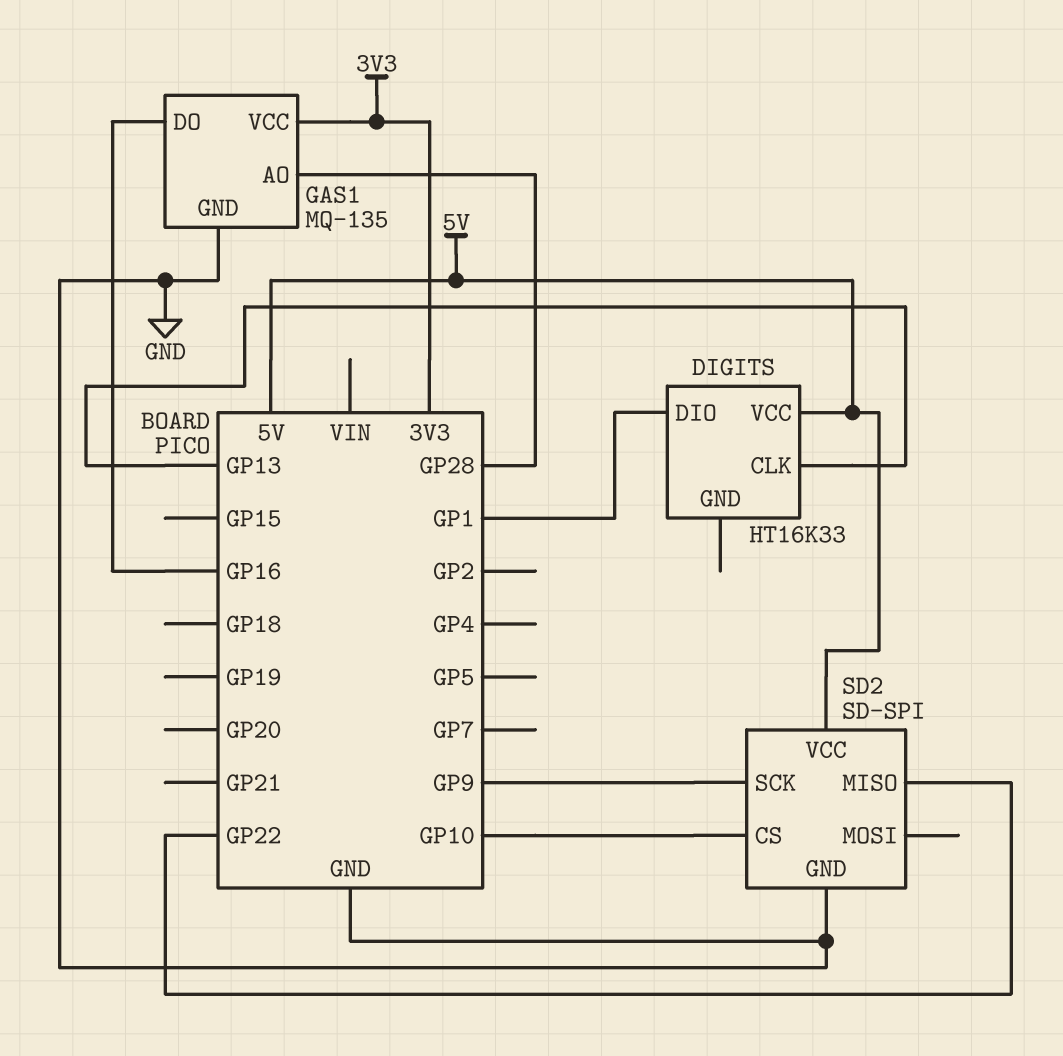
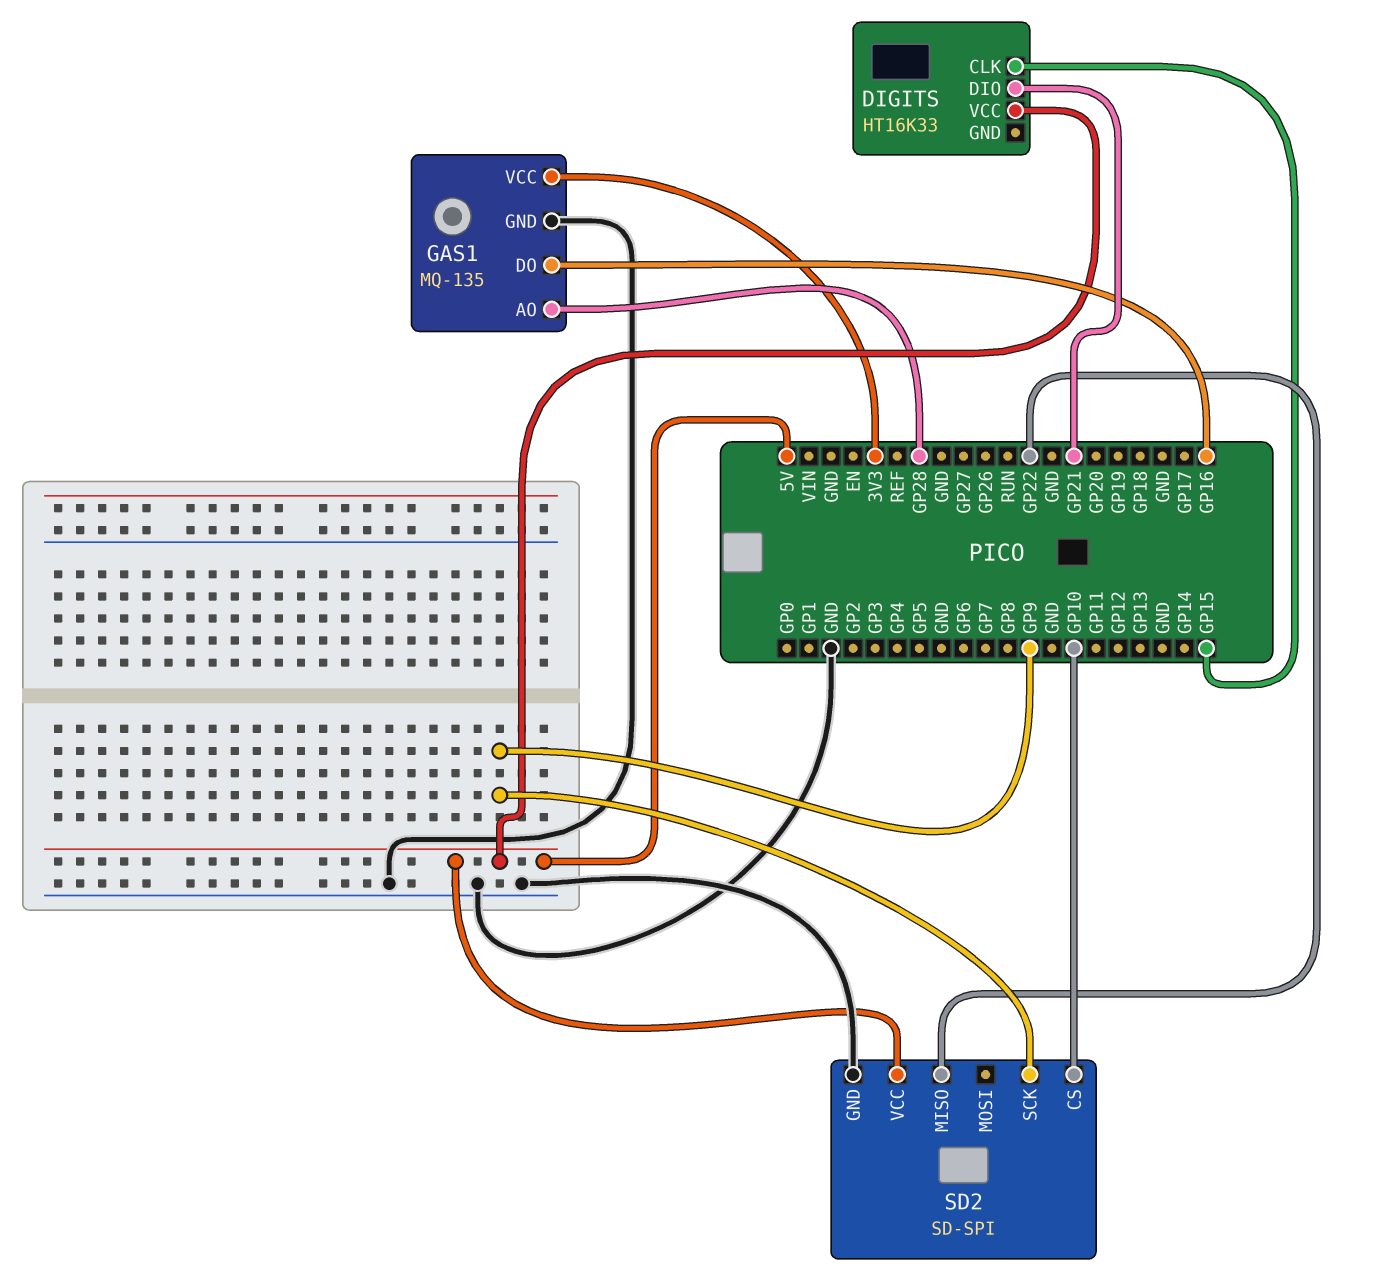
DIGITS pin CLK: GP13 -> GP15
DIGITS pin DIO: GP1 -> GP21

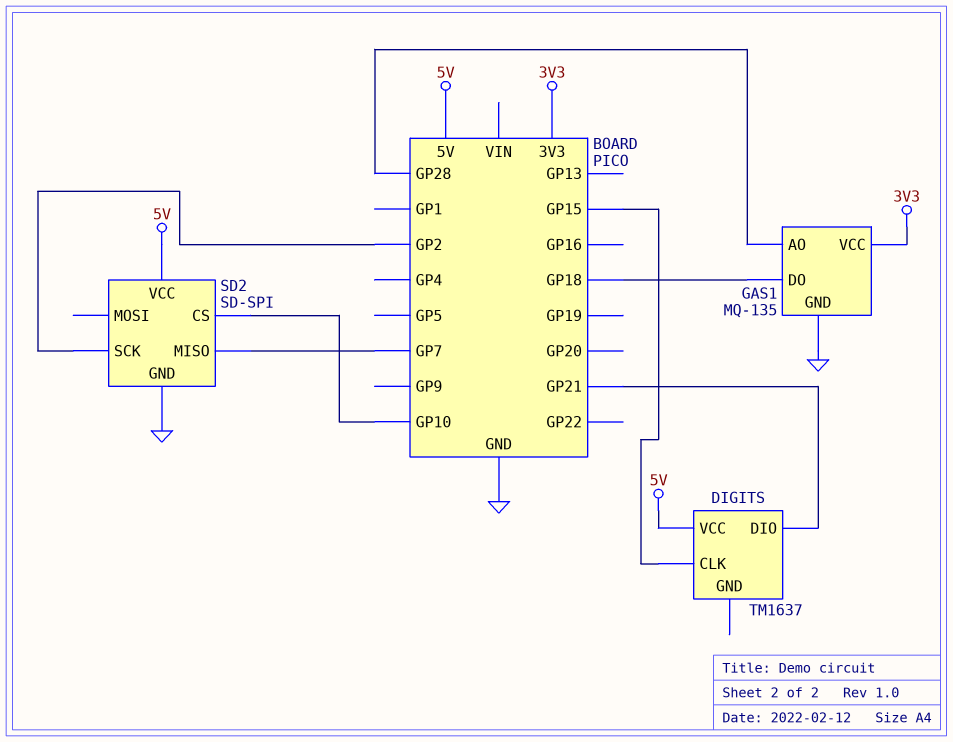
DIGITS: HT16K33 -> TM1637
GAS1 pin DO: GP16 -> GP18
SD2 pin MISO: GP22 -> GP7
SD2 pin SCK: GP9 -> GP2

